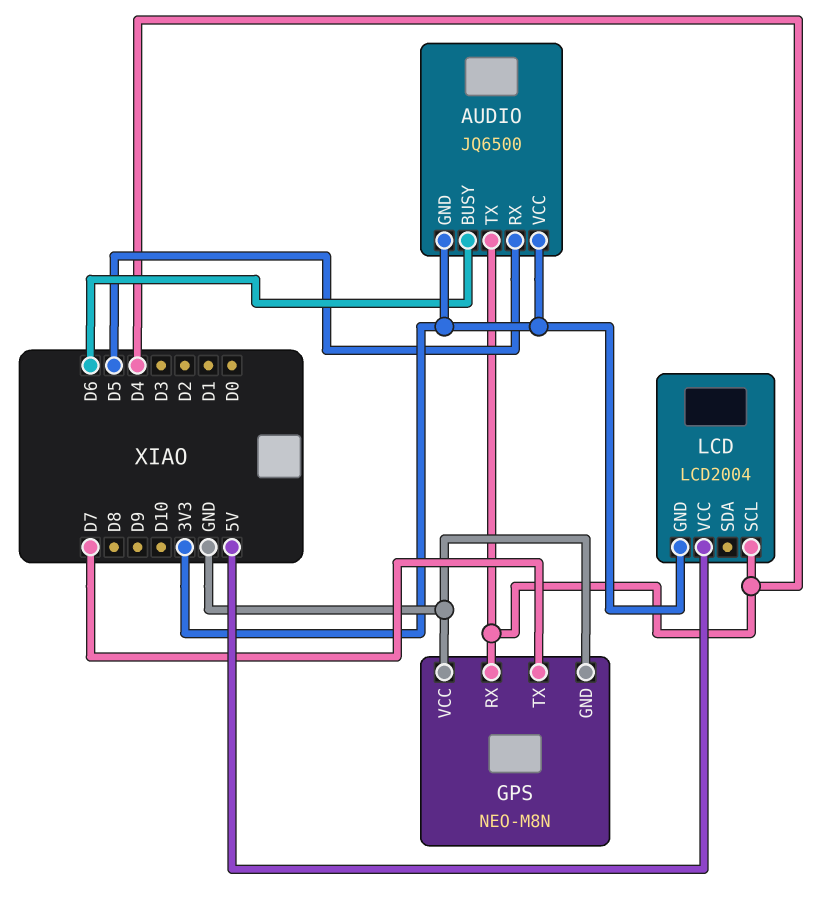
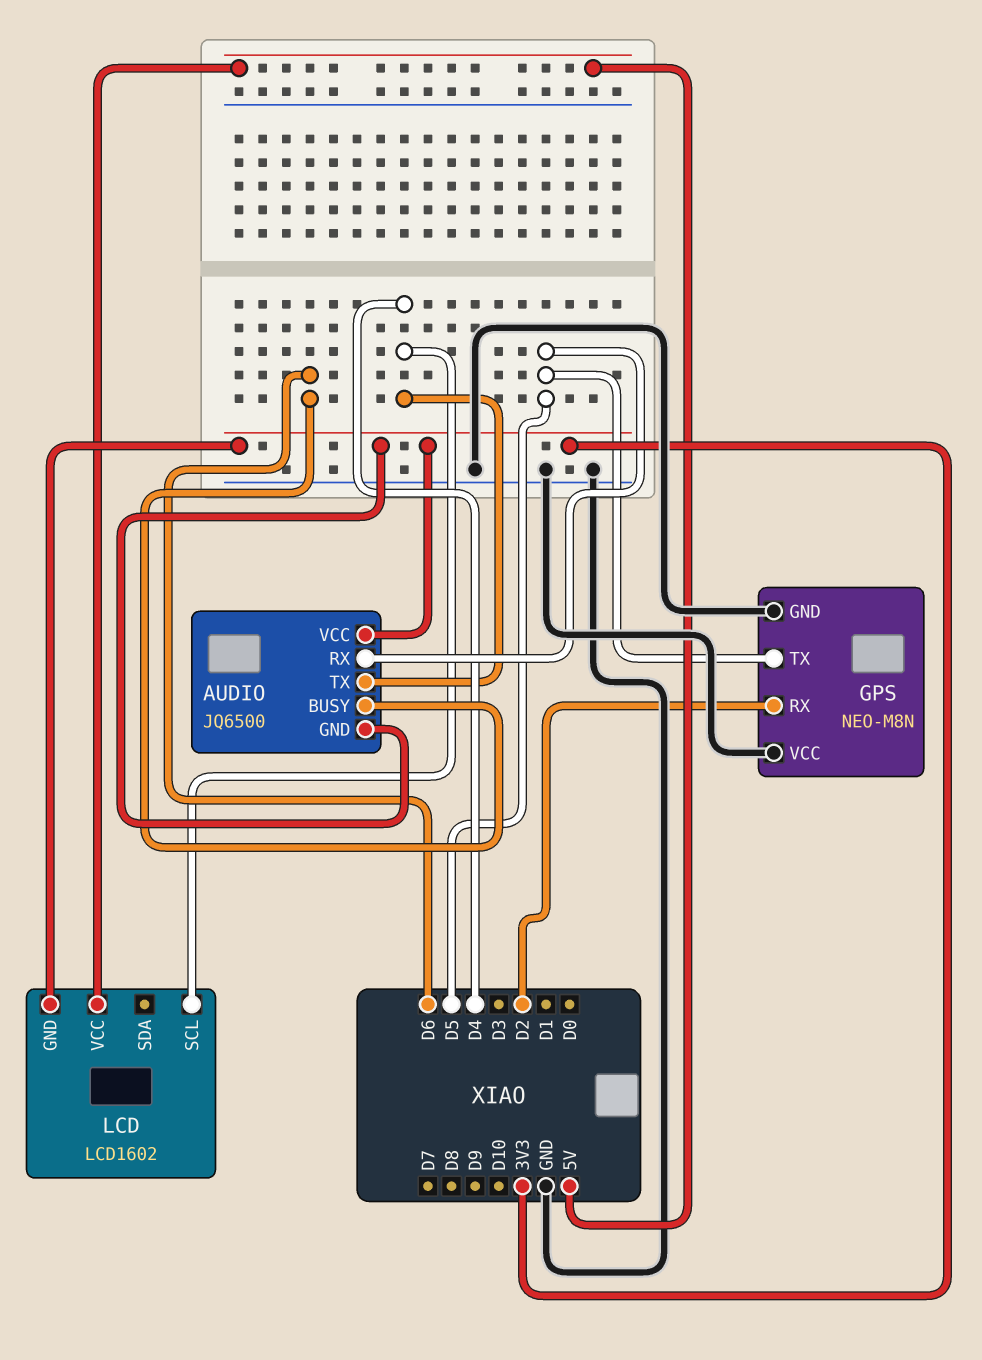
GPS pin RX: D4 -> D2
GPS pin TX: D7 -> D5
LCD: LCD2004 -> LCD1602

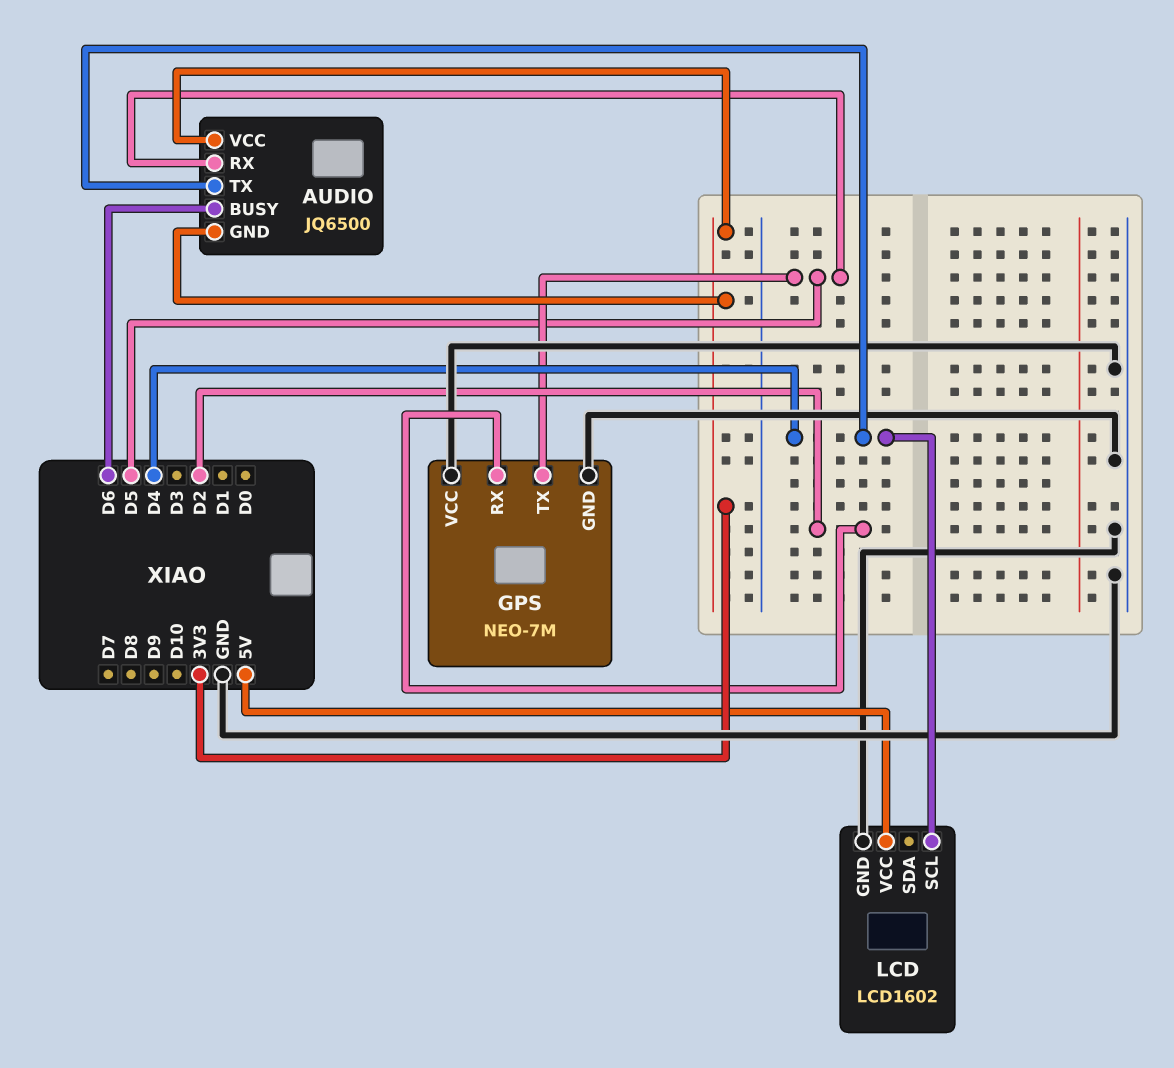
GPS: NEO-M8N -> NEO-7M
LCD pin GND: 3V3 -> GND

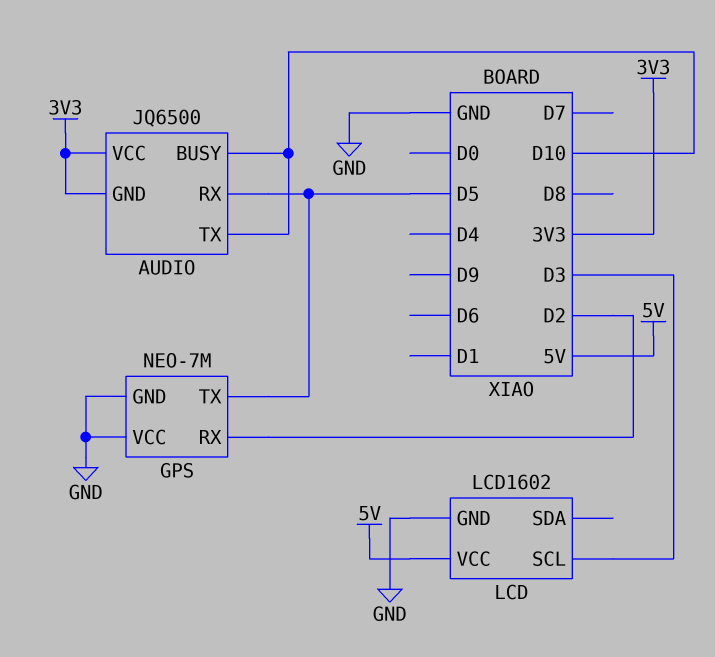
AUDIO pin BUSY: D6 -> D10
AUDIO pin TX: D4 -> D10
LCD pin SCL: D4 -> D3

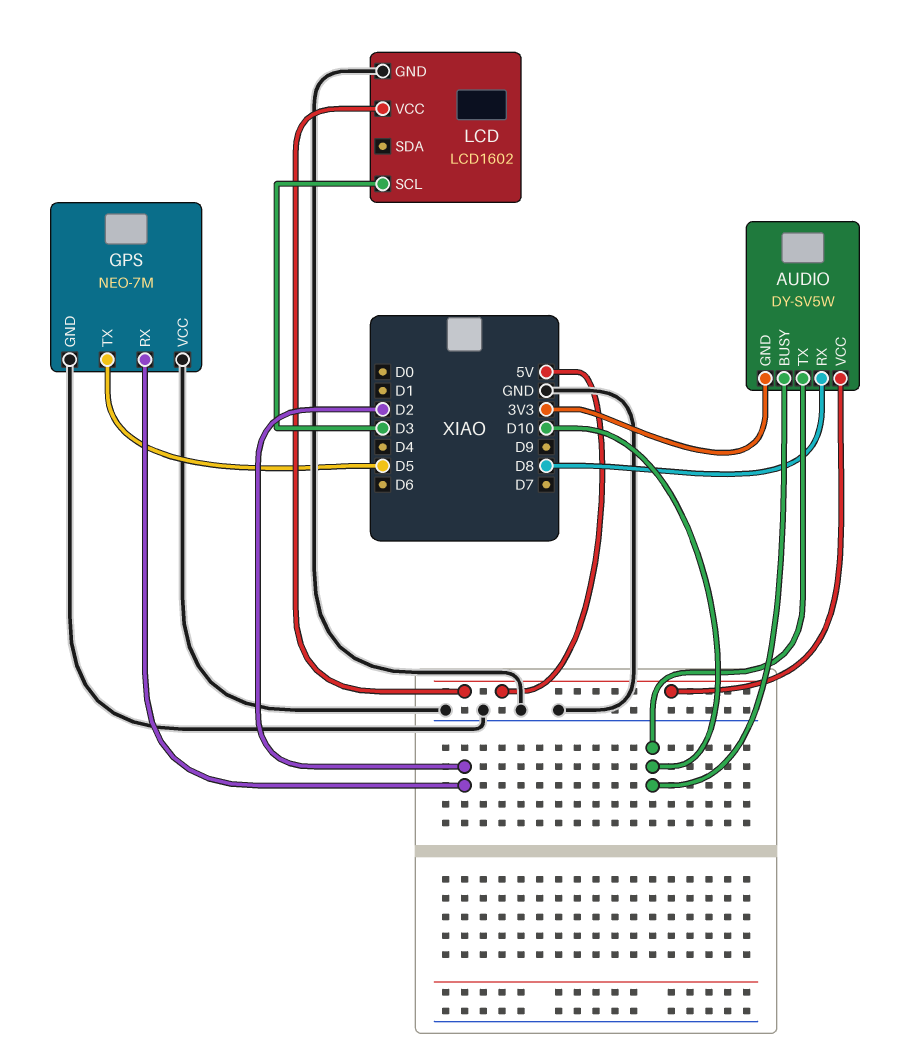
AUDIO: JQ6500 -> DY-SV5W
AUDIO pin RX: D5 -> D8
AUDIO pin VCC: 3V3 -> 5V

